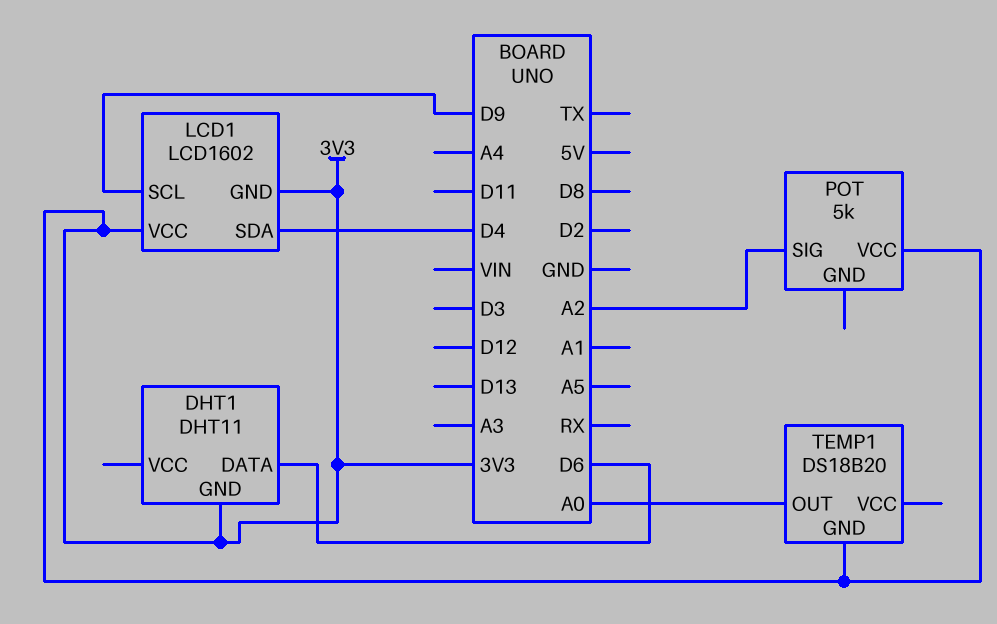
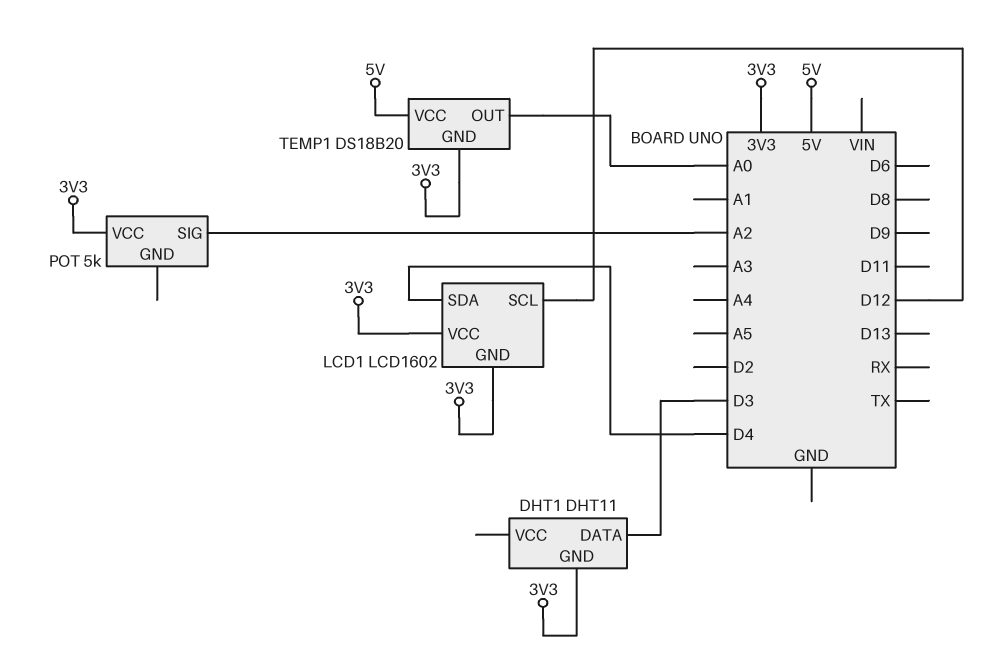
DHT1 pin DATA: D6 -> D3
LCD1 pin SCL: D9 -> D12
TEMP1 pin VCC: none -> 5V

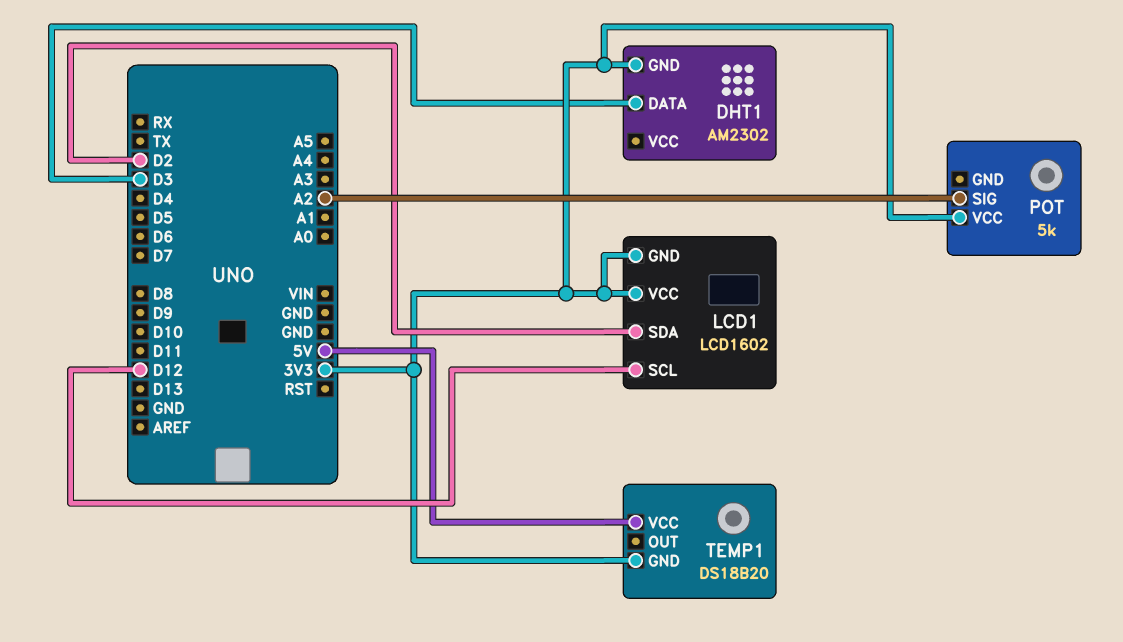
DHT1: DHT11 -> AM2302
LCD1 pin SDA: D4 -> D2
TEMP1 pin OUT: A0 -> none

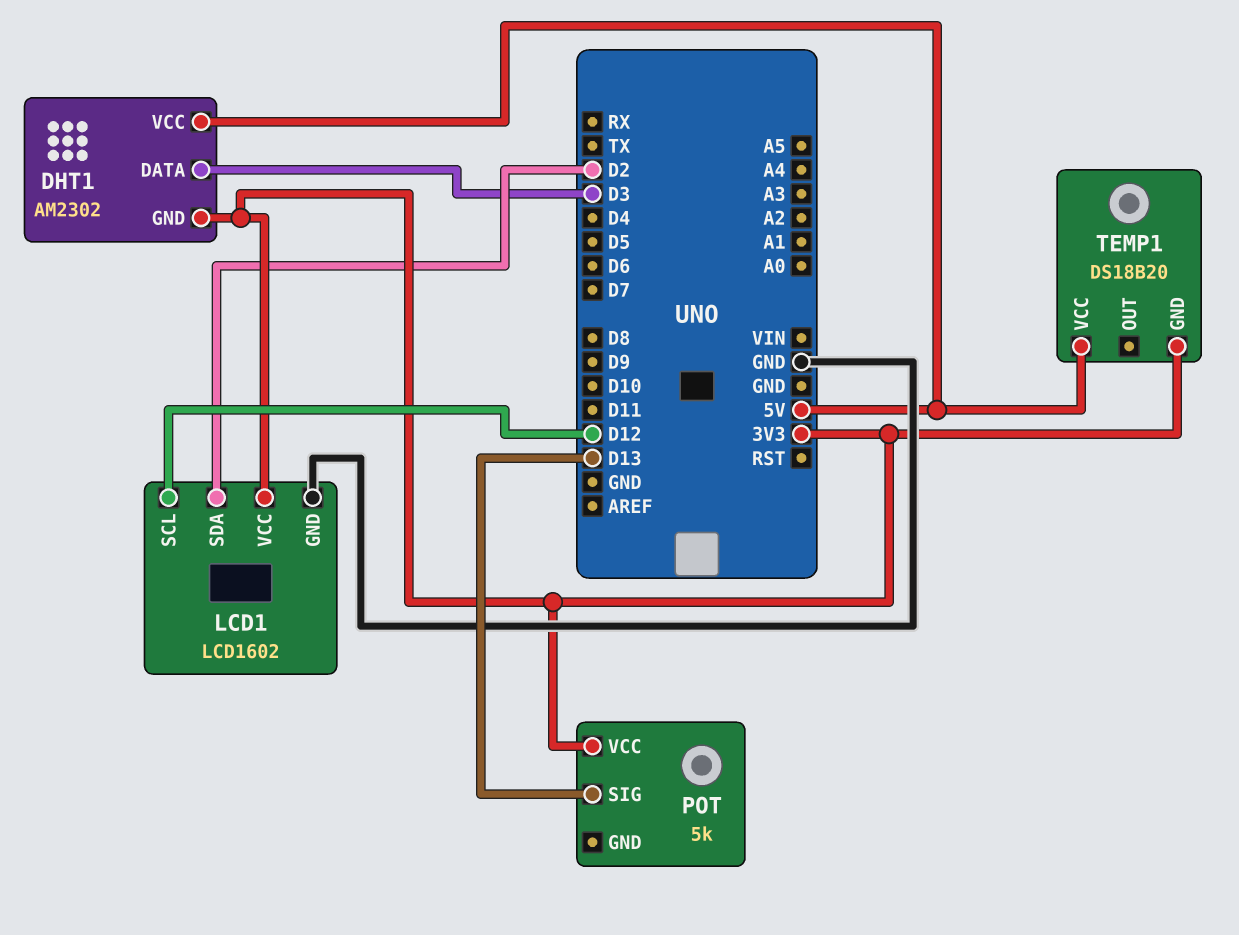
DHT1 pin VCC: none -> 5V
LCD1 pin GND: 3V3 -> GND
POT pin SIG: A2 -> D13

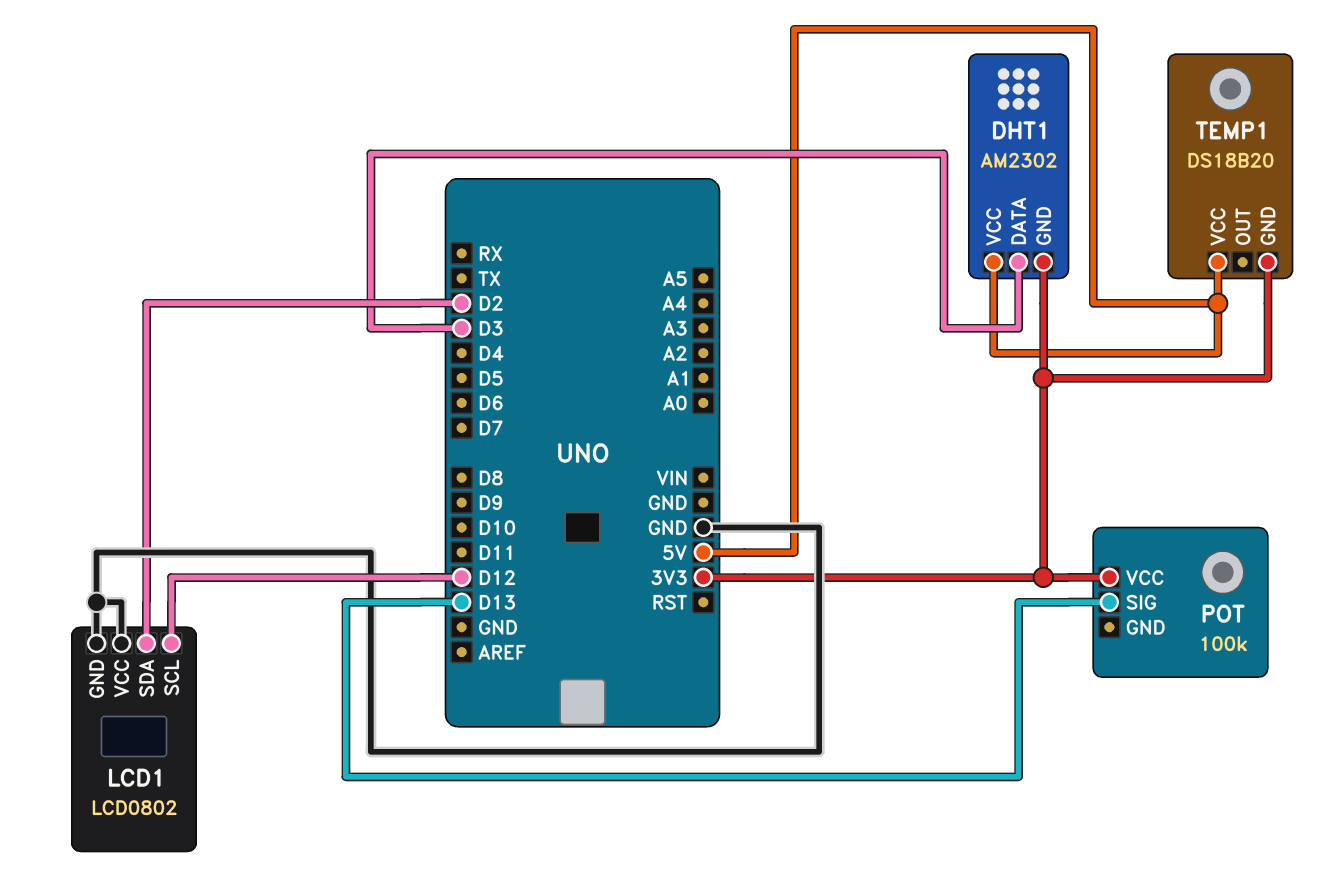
LCD1: LCD1602 -> LCD0802
LCD1 pin VCC: 3V3 -> GND
POT: 5k -> 100k

